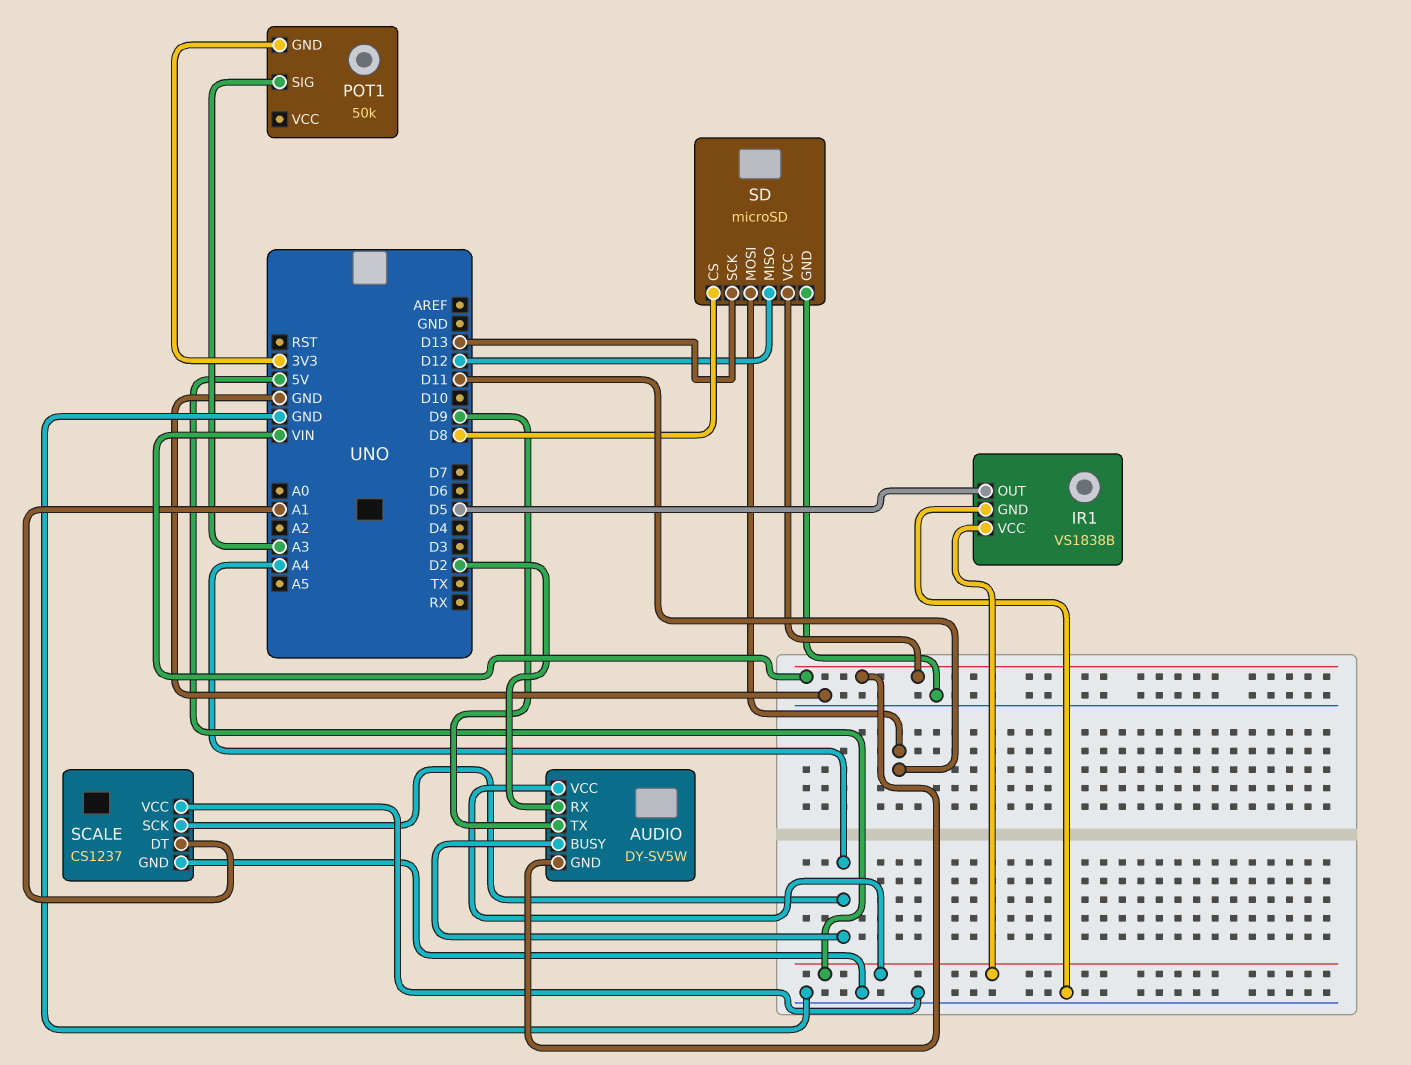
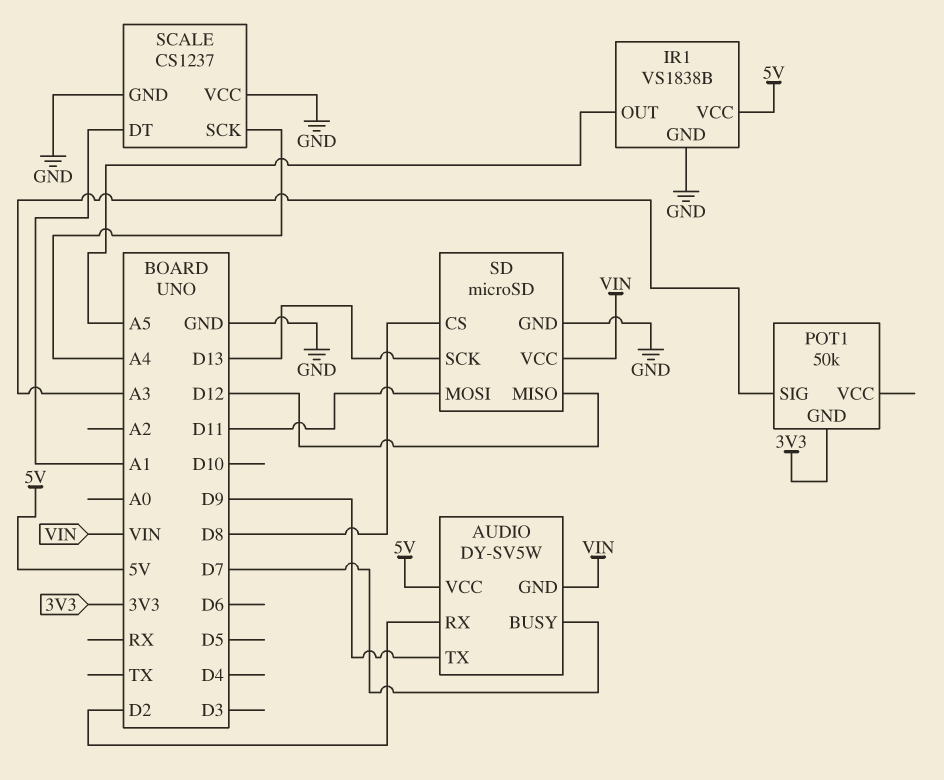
AUDIO pin BUSY: A4 -> D7
IR1 pin OUT: D5 -> A5

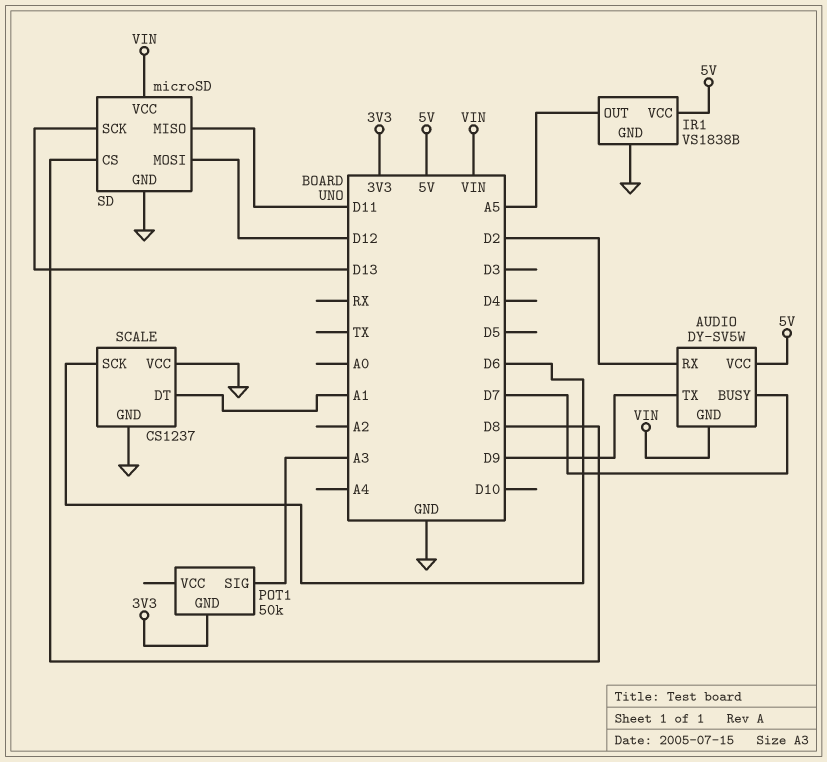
SCALE pin SCK: A4 -> D6
SD pin MISO: D12 -> D11
SD pin MOSI: D11 -> D12

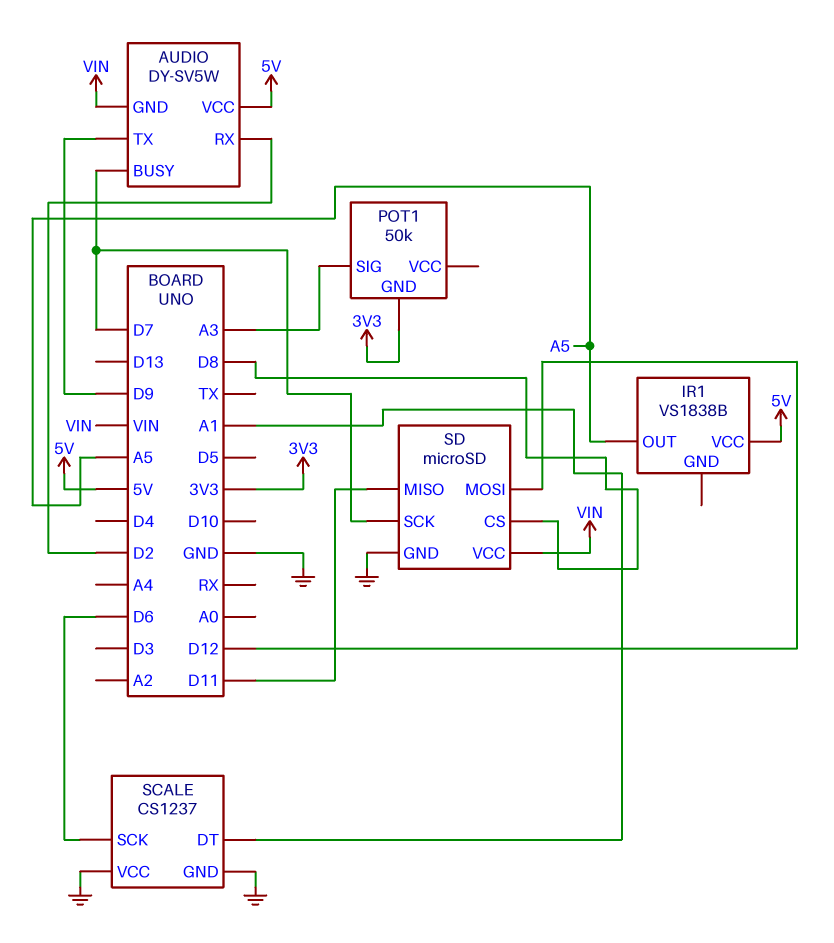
IR1 pin GND: GND -> none
SD pin SCK: D13 -> D7

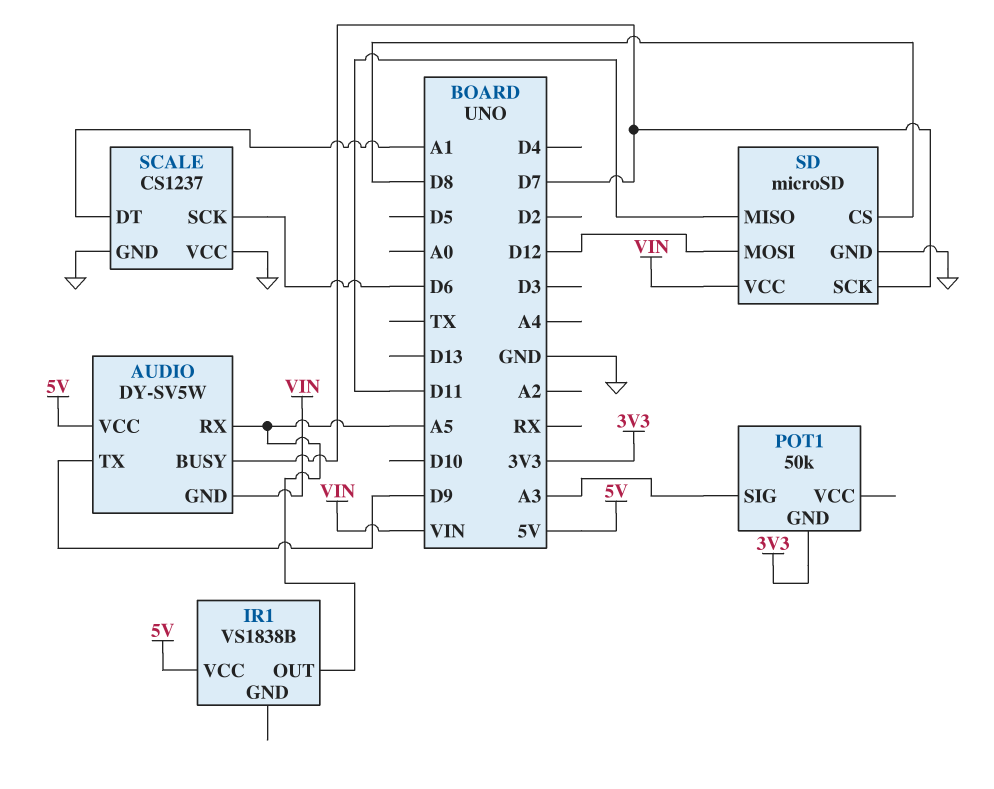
AUDIO pin RX: D2 -> A5

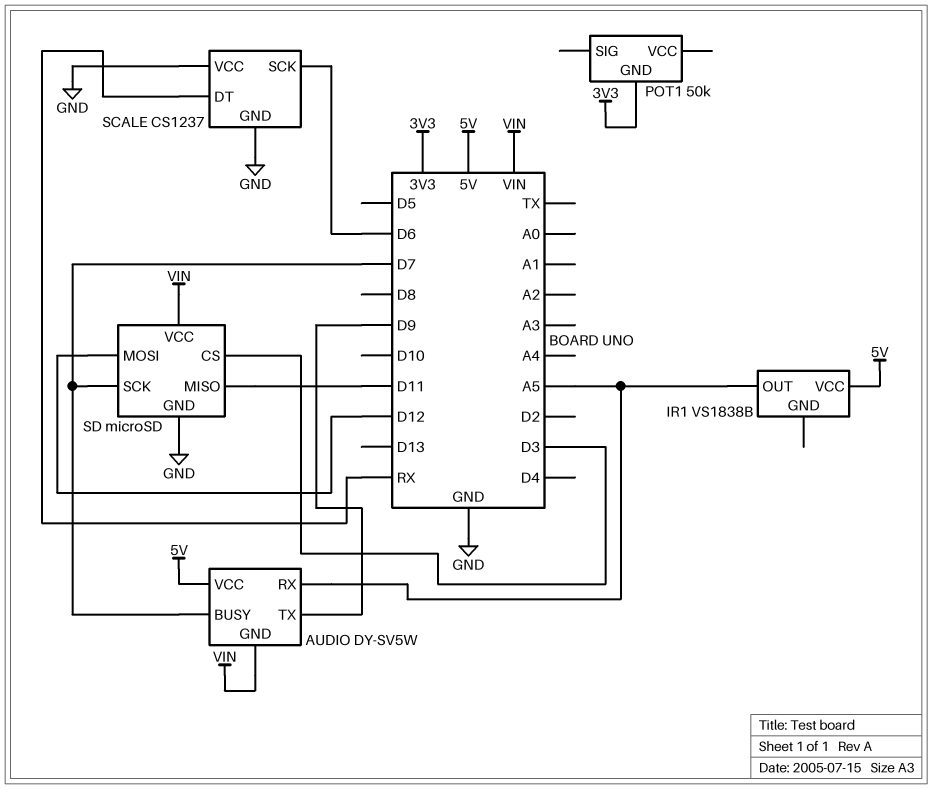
POT1 pin SIG: A3 -> none
SCALE pin DT: A1 -> RX
SD pin CS: D8 -> D3

